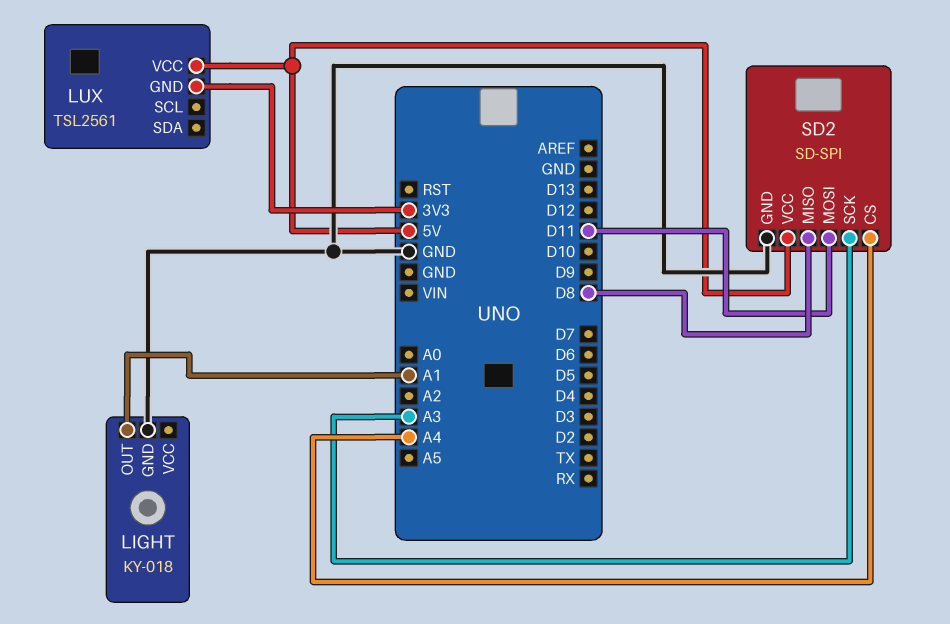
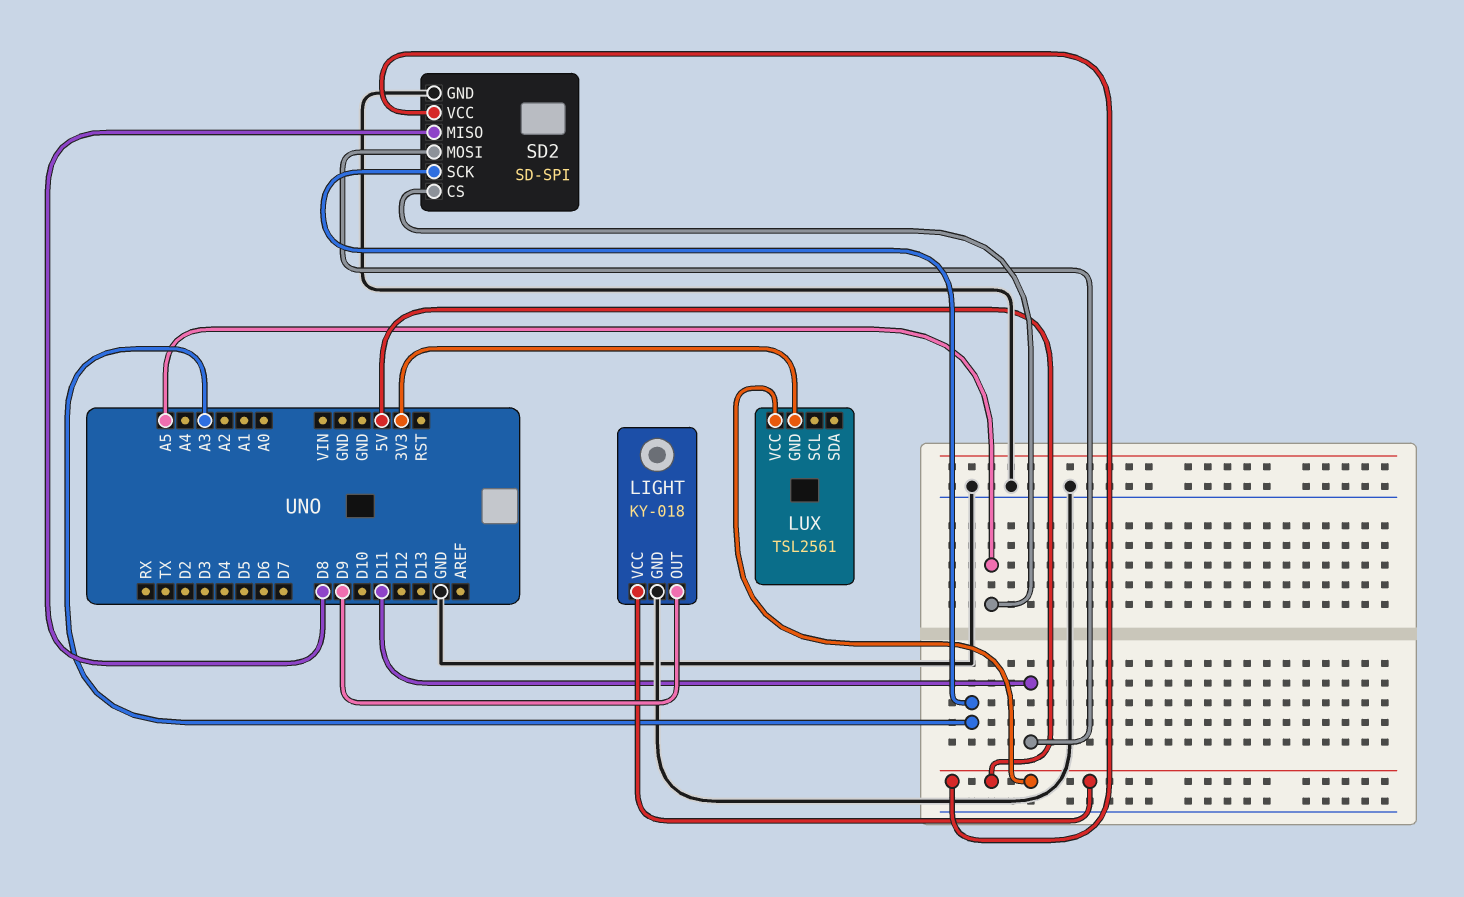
LIGHT pin OUT: A1 -> D9
LIGHT pin VCC: none -> 5V
SD2 pin CS: A4 -> A5

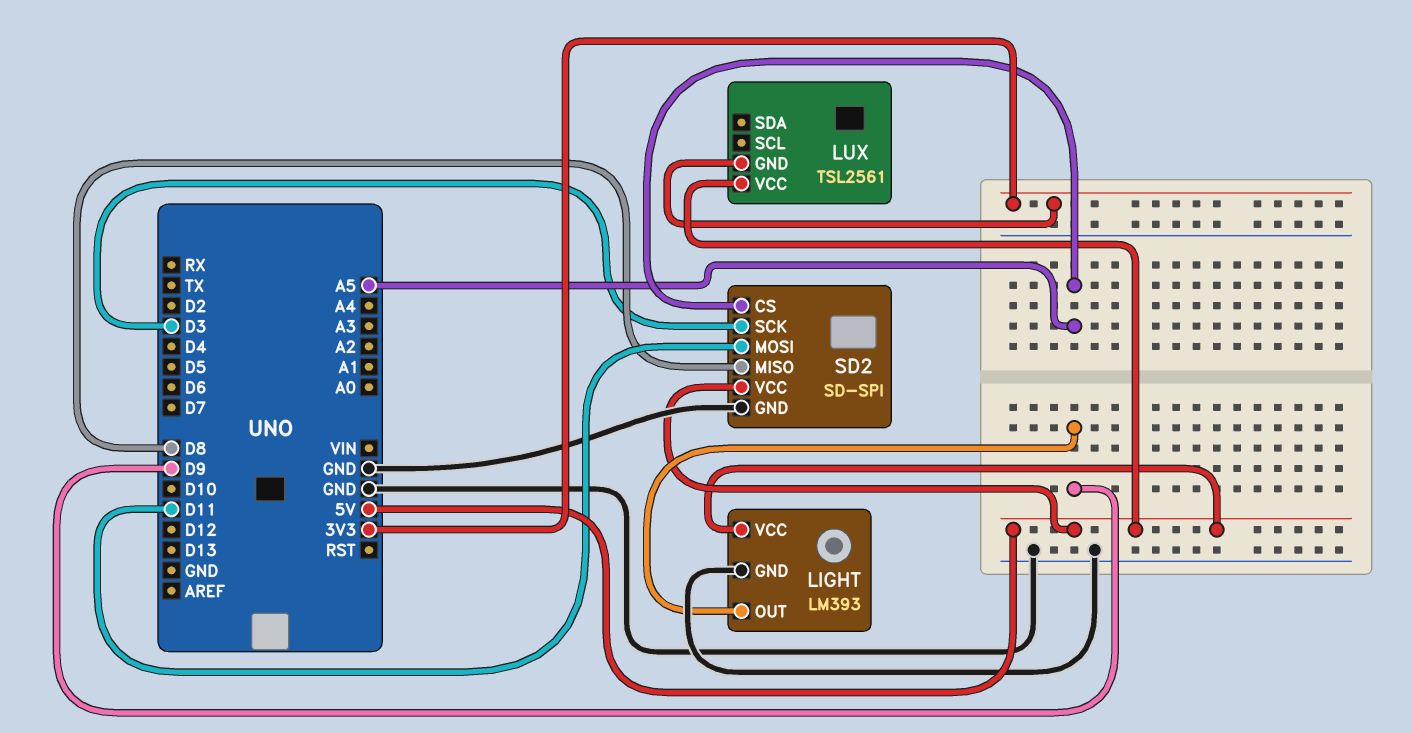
LIGHT: KY-018 -> LM393
SD2 pin SCK: A3 -> D3

